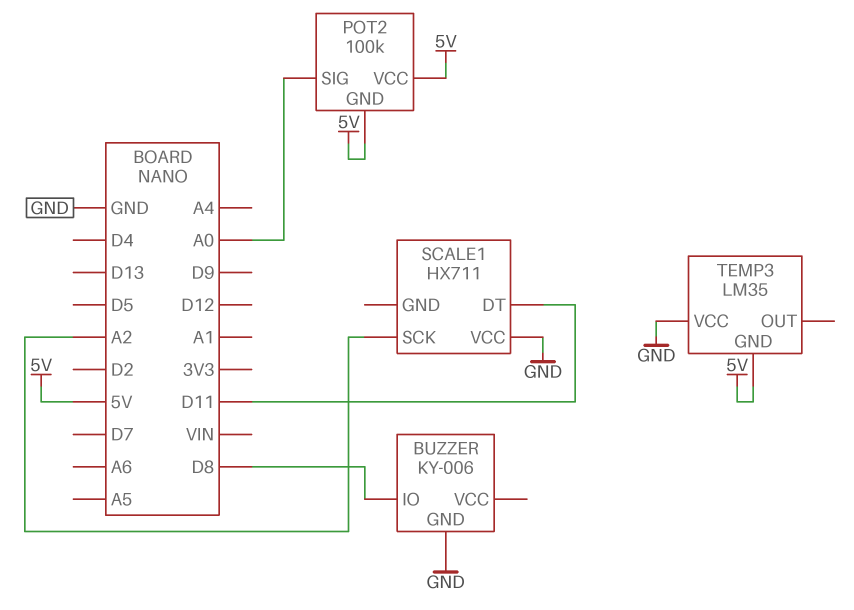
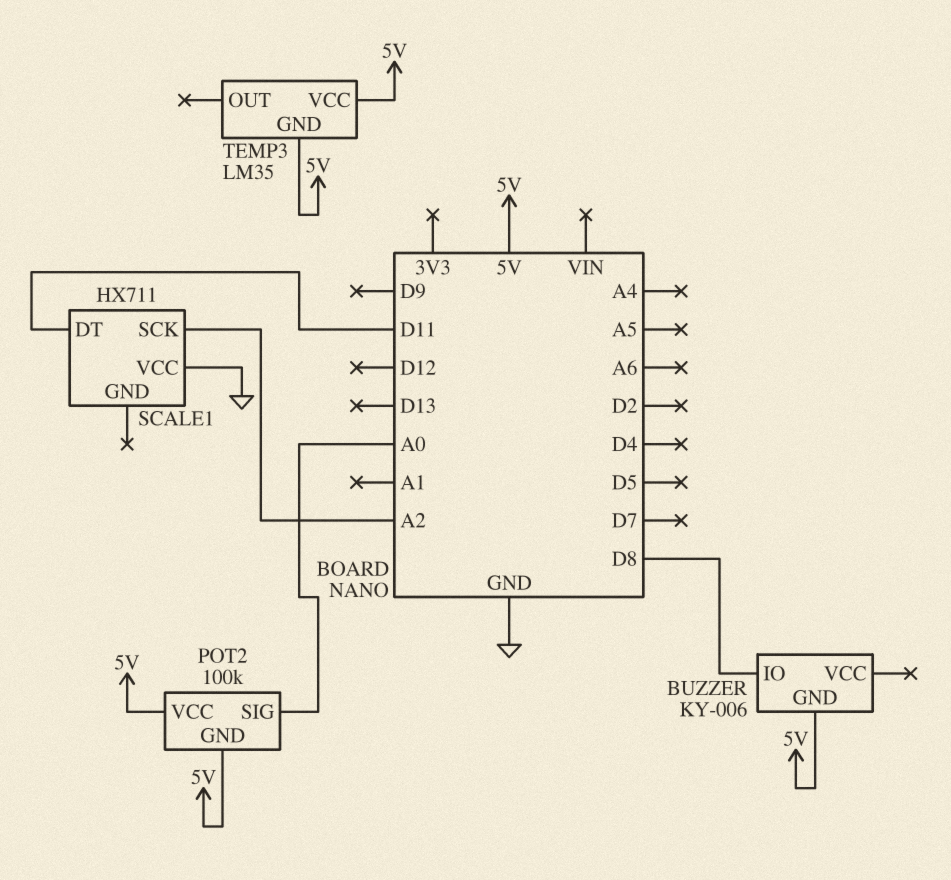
BUZZER pin GND: GND -> 5V
TEMP3 pin VCC: GND -> 5V

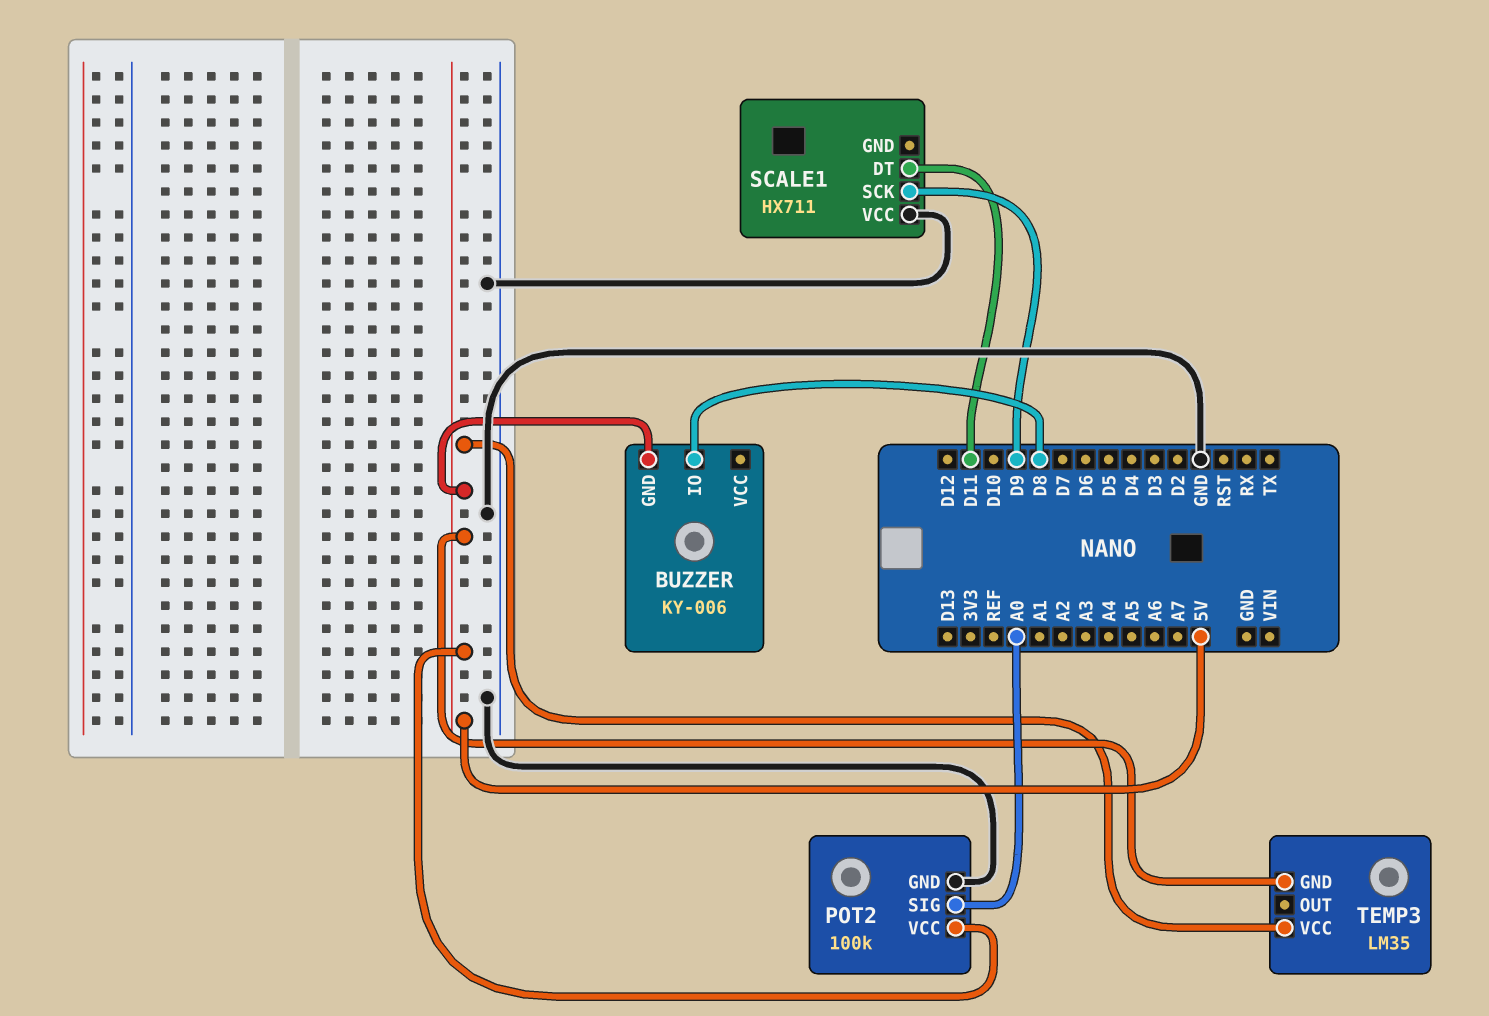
POT2 pin GND: 5V -> GND
SCALE1 pin SCK: A2 -> D9

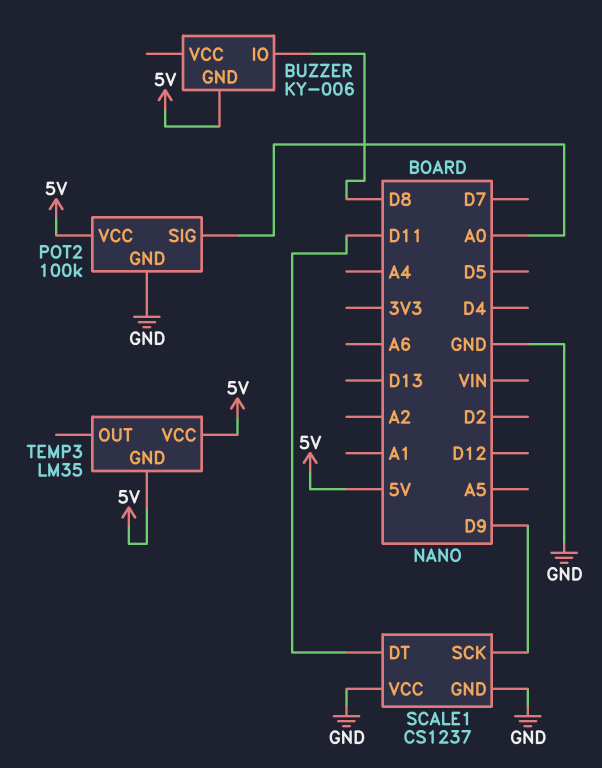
SCALE1: HX711 -> CS1237
SCALE1 pin GND: none -> GND

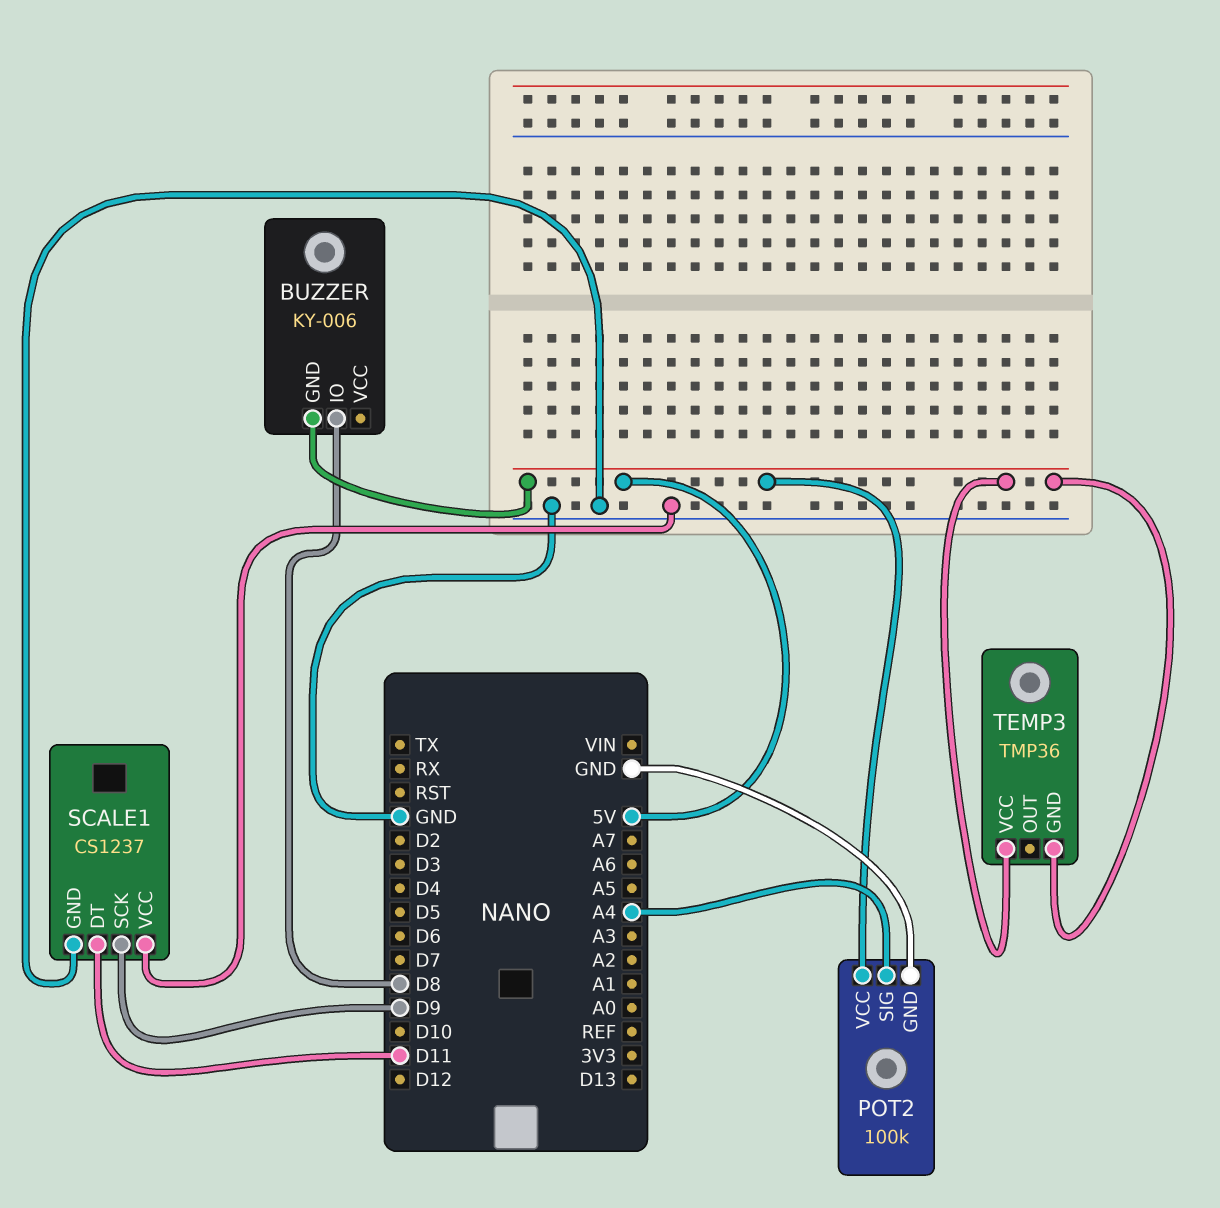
POT2 pin SIG: A0 -> A4
TEMP3: LM35 -> TMP36

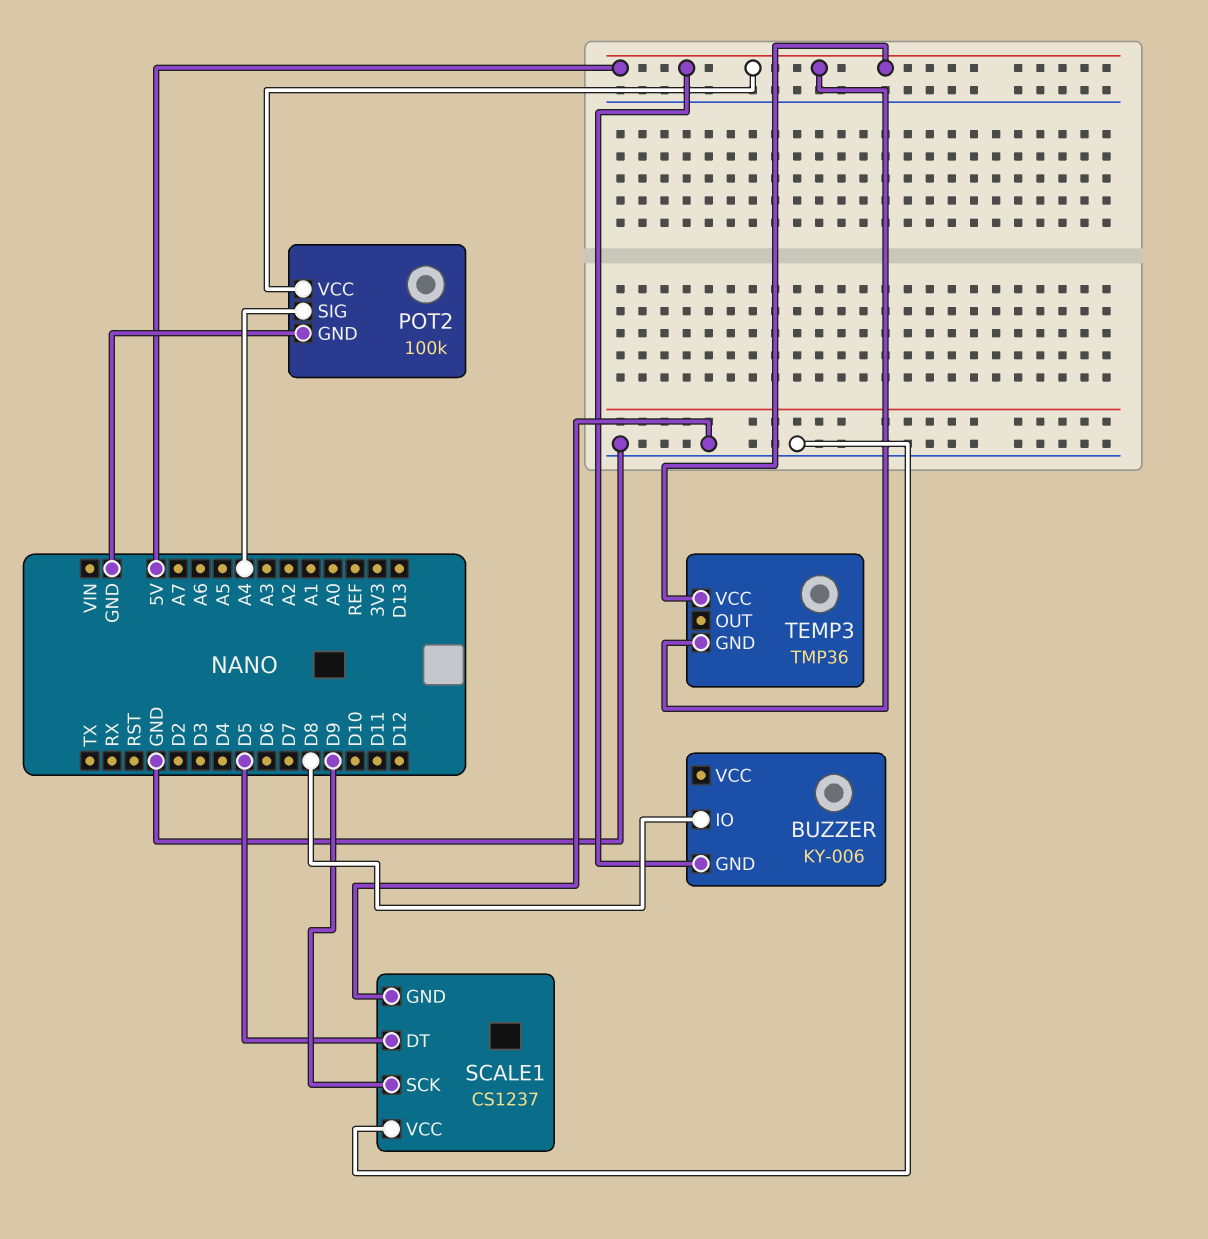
SCALE1 pin DT: D11 -> D5

